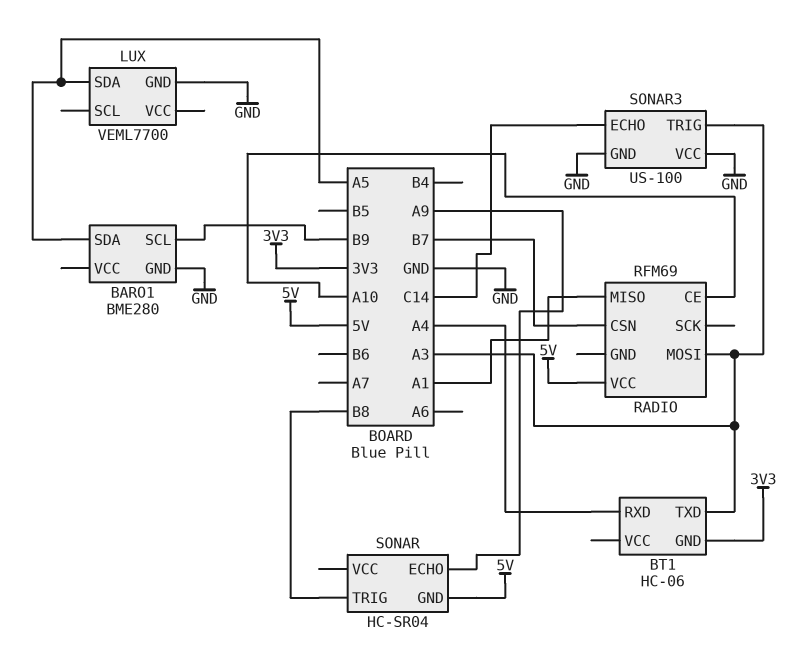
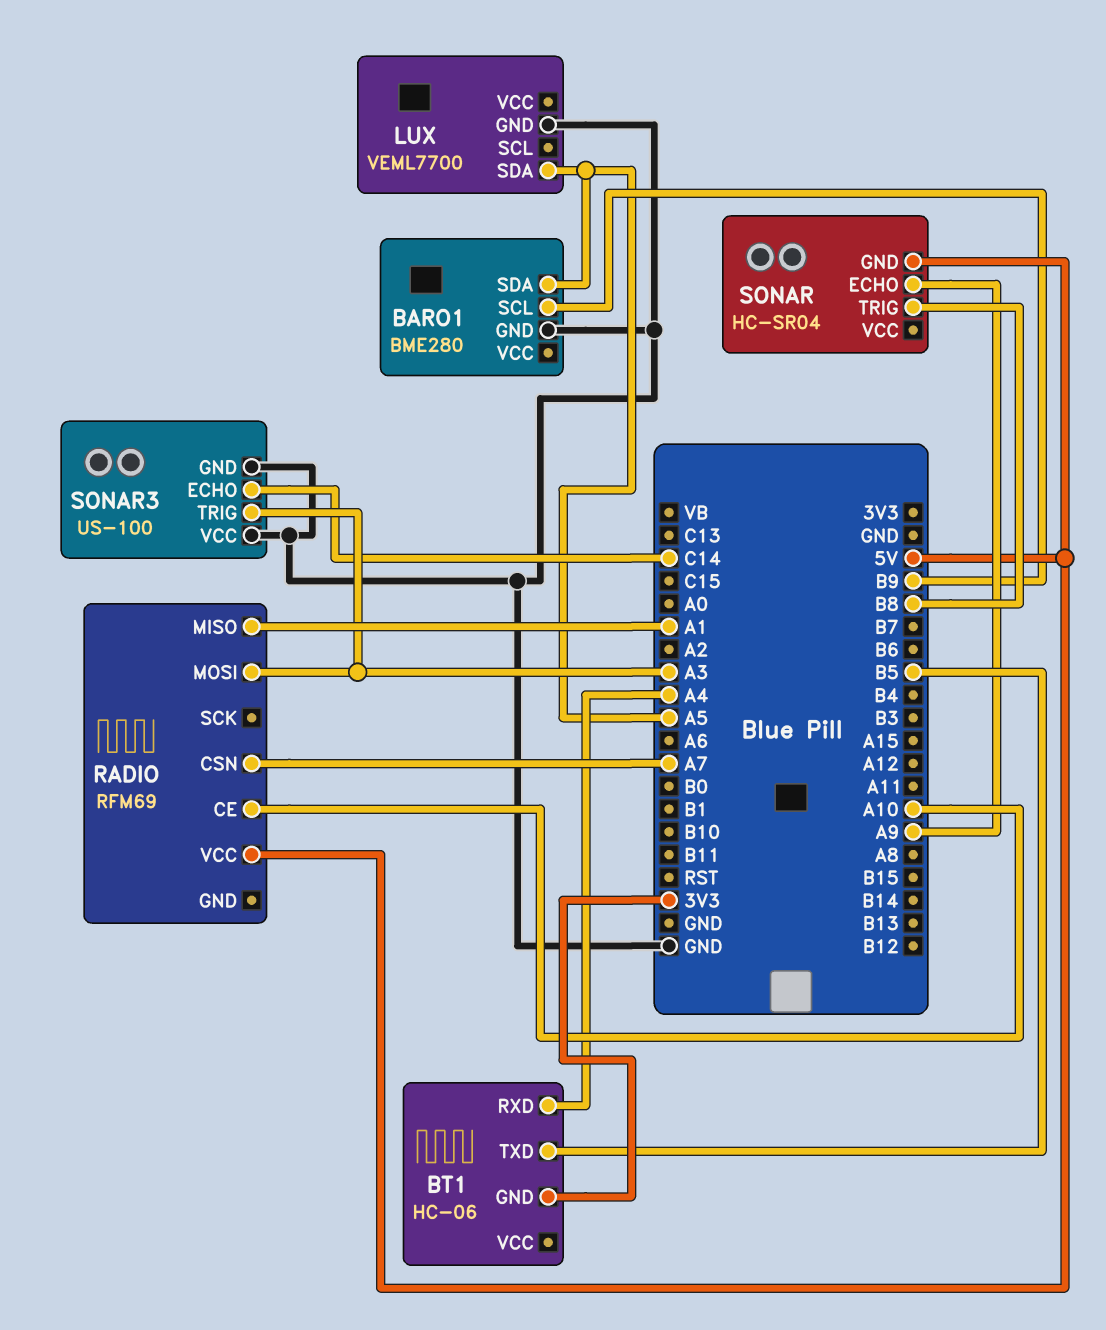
BT1 pin TXD: A3 -> B5
RADIO pin CSN: B7 -> A7

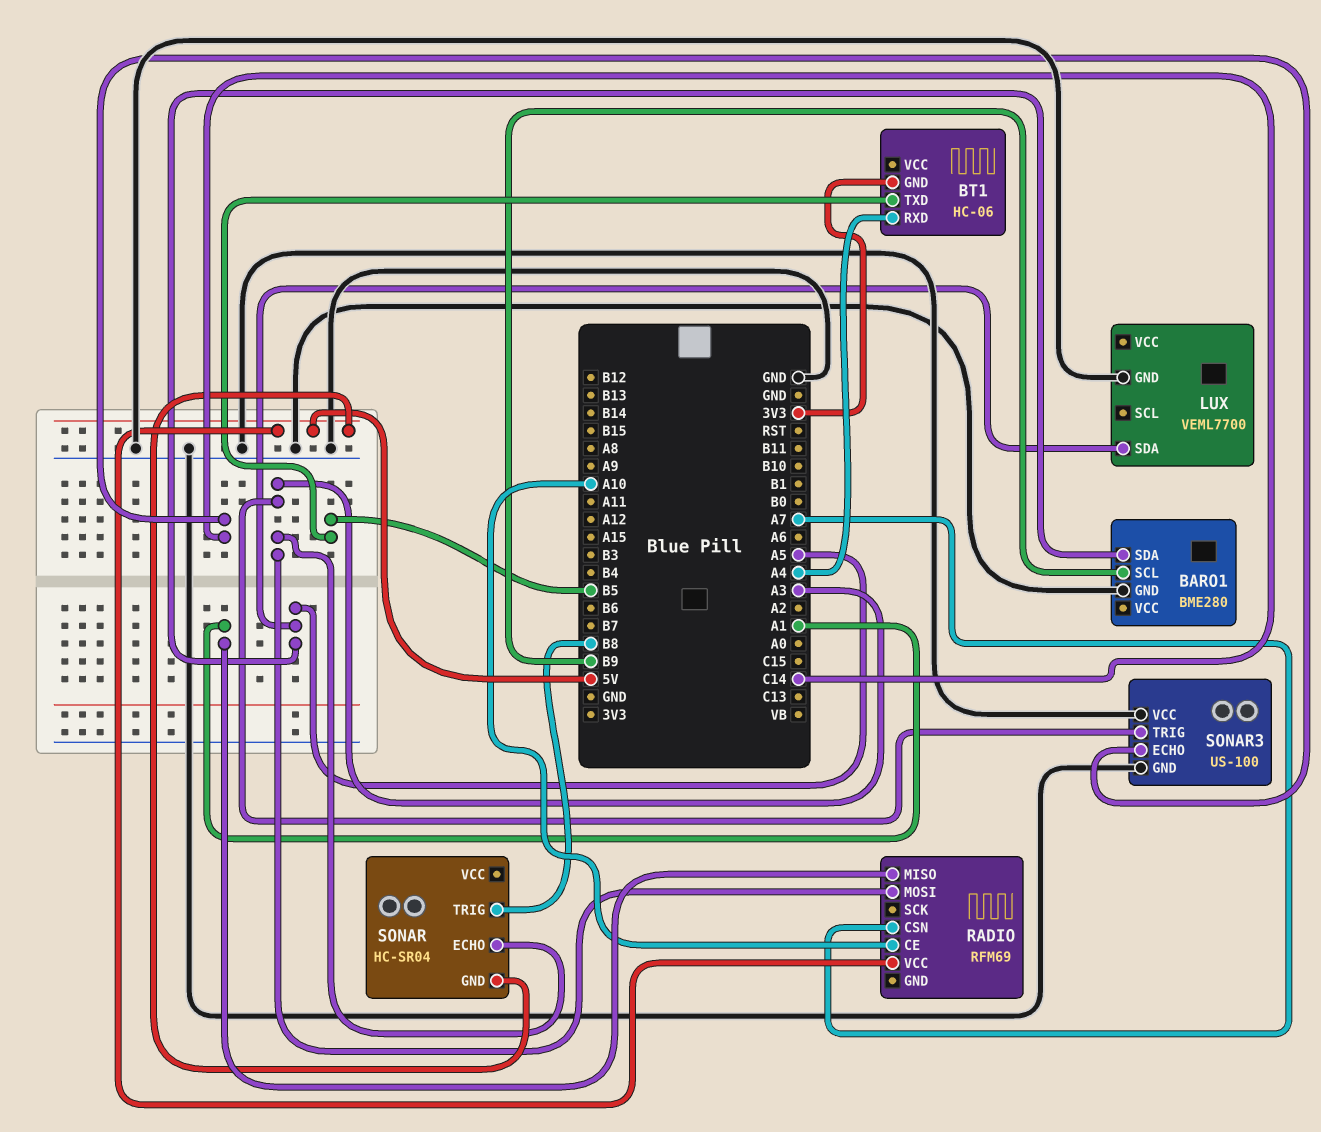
SONAR pin ECHO: A9 -> A3

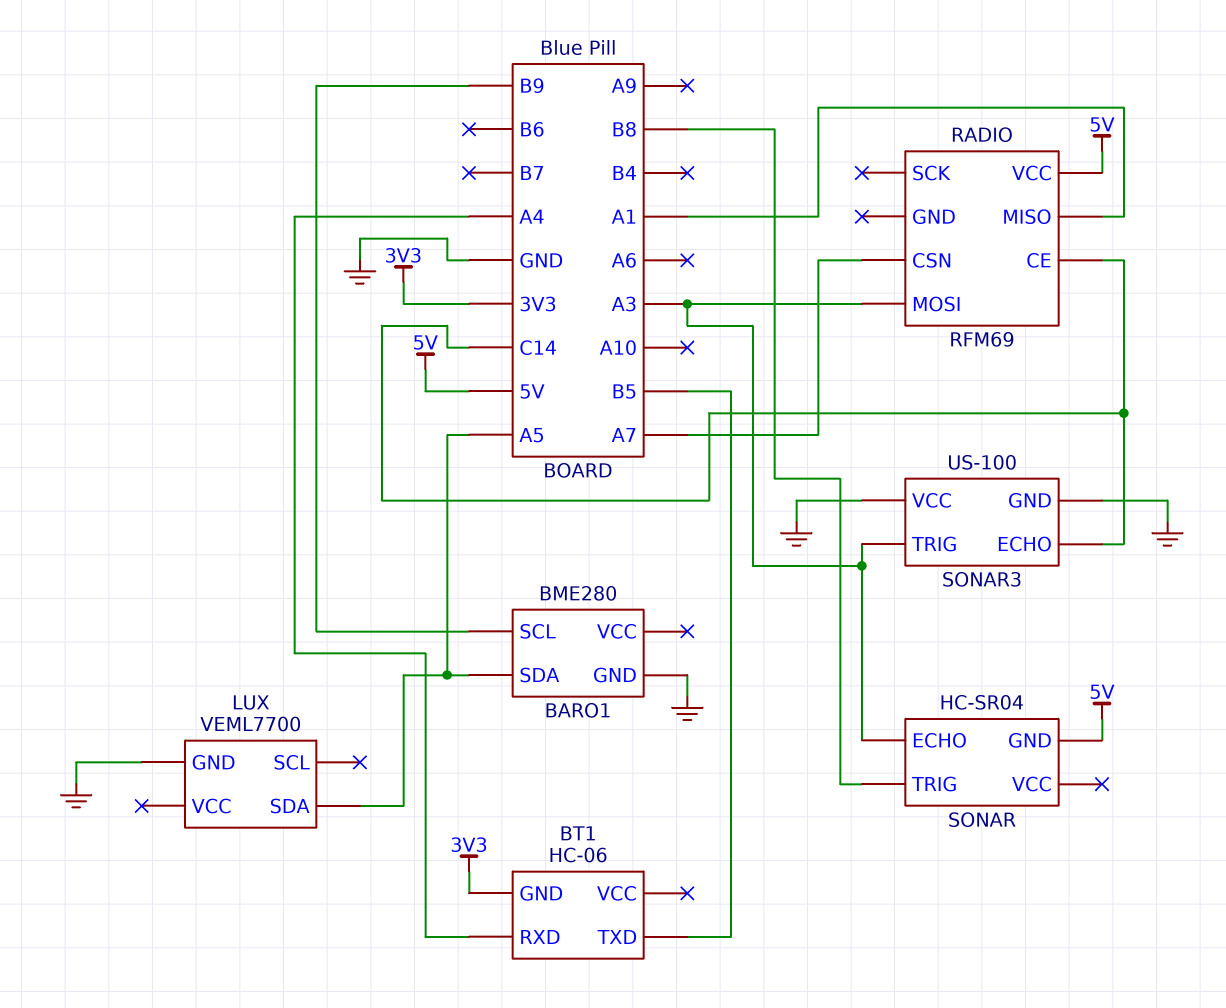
RADIO pin CE: A10 -> C14

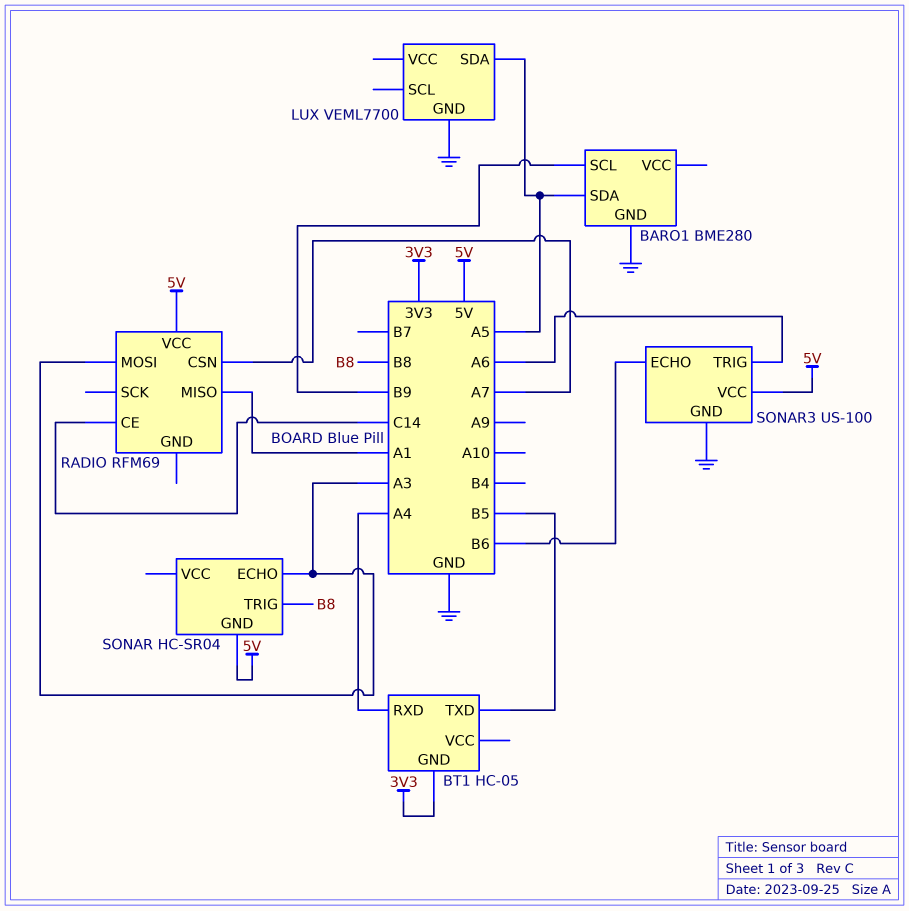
BT1: HC-06 -> HC-05
SONAR3 pin ECHO: C14 -> B6
SONAR3 pin TRIG: A3 -> A6
SONAR3 pin VCC: GND -> 5V

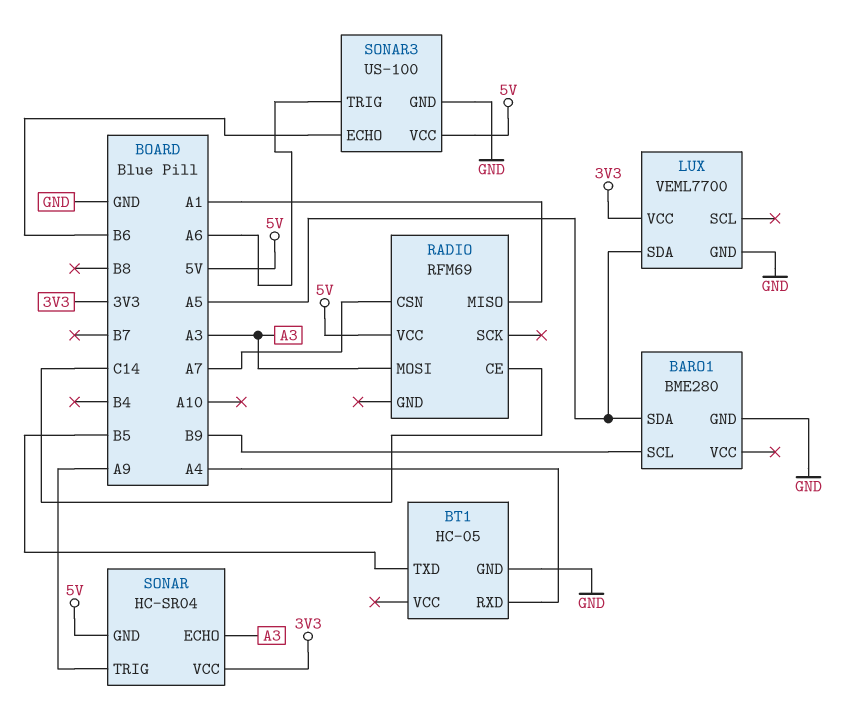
BT1 pin GND: 3V3 -> GND
LUX pin VCC: none -> 3V3
SONAR pin TRIG: B8 -> A9
SONAR pin VCC: none -> 3V3

